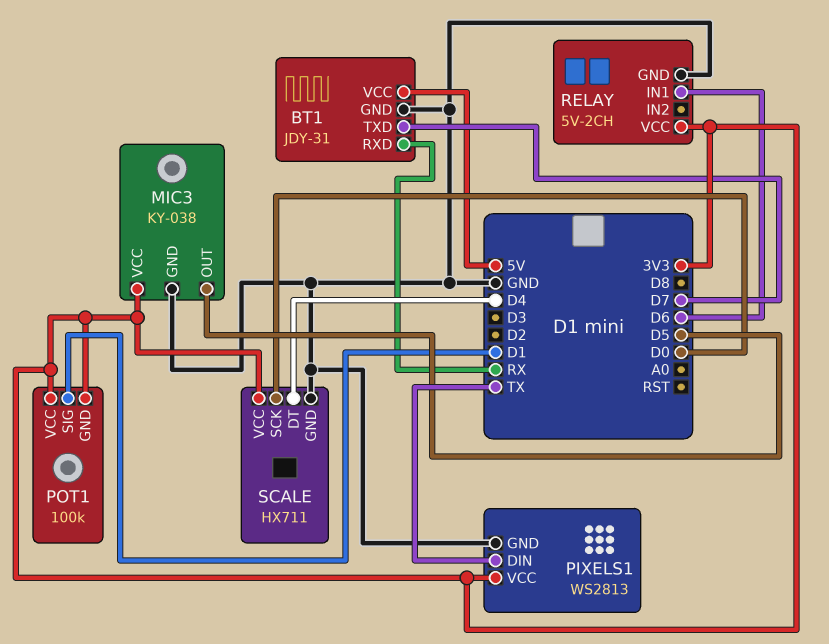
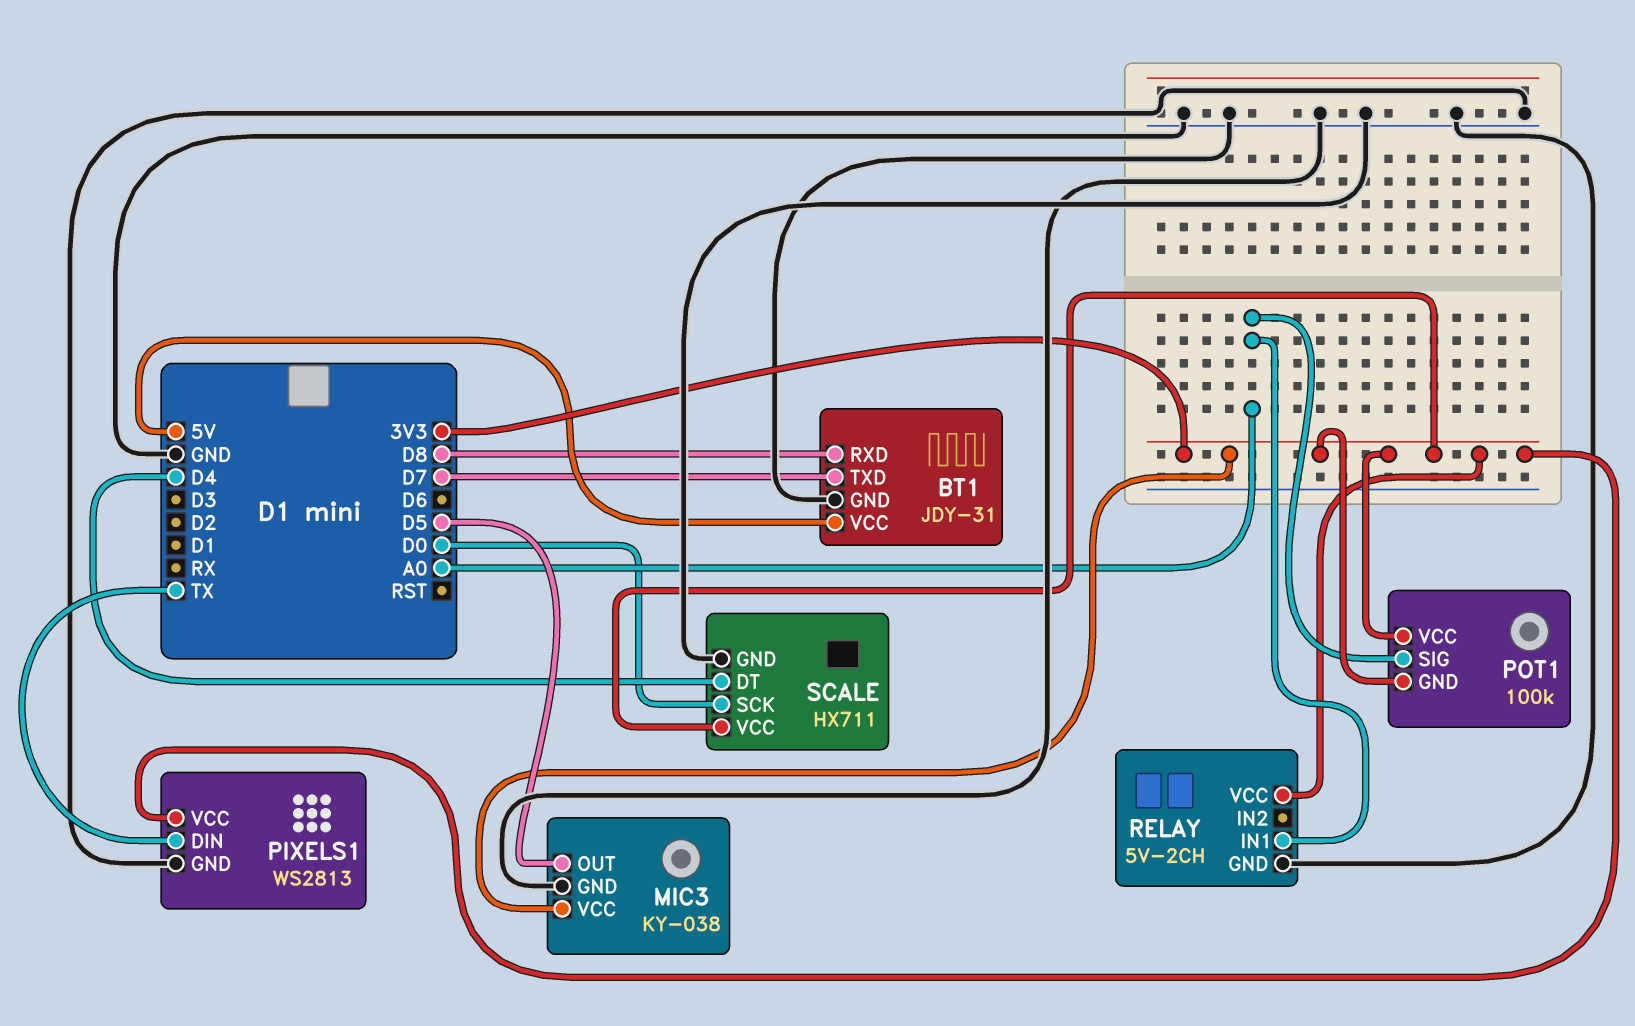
BT1 pin RXD: RX -> D8
POT1 pin SIG: D1 -> A0
RELAY pin IN1: D6 -> A0

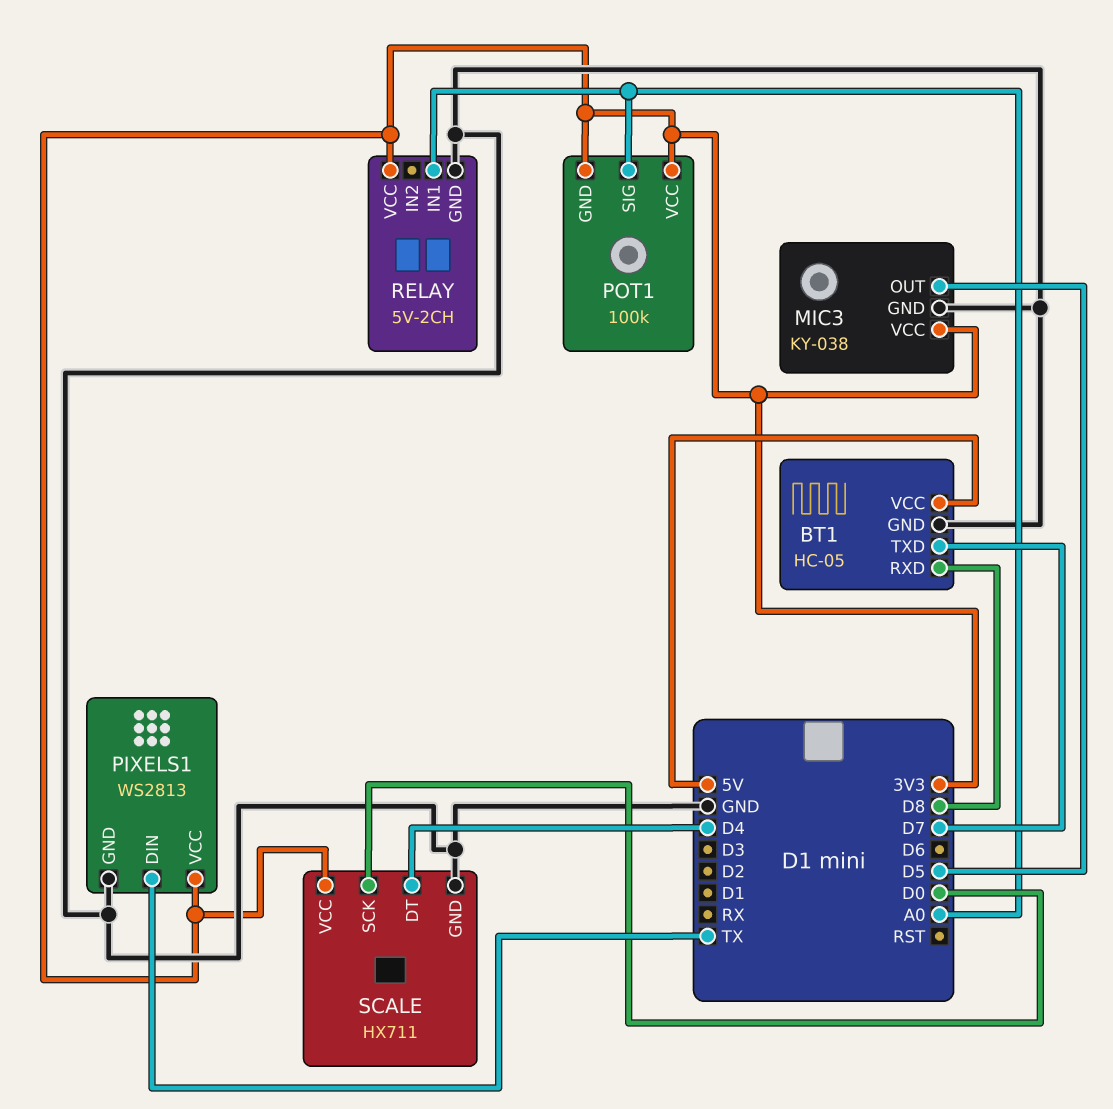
BT1: JDY-31 -> HC-05

